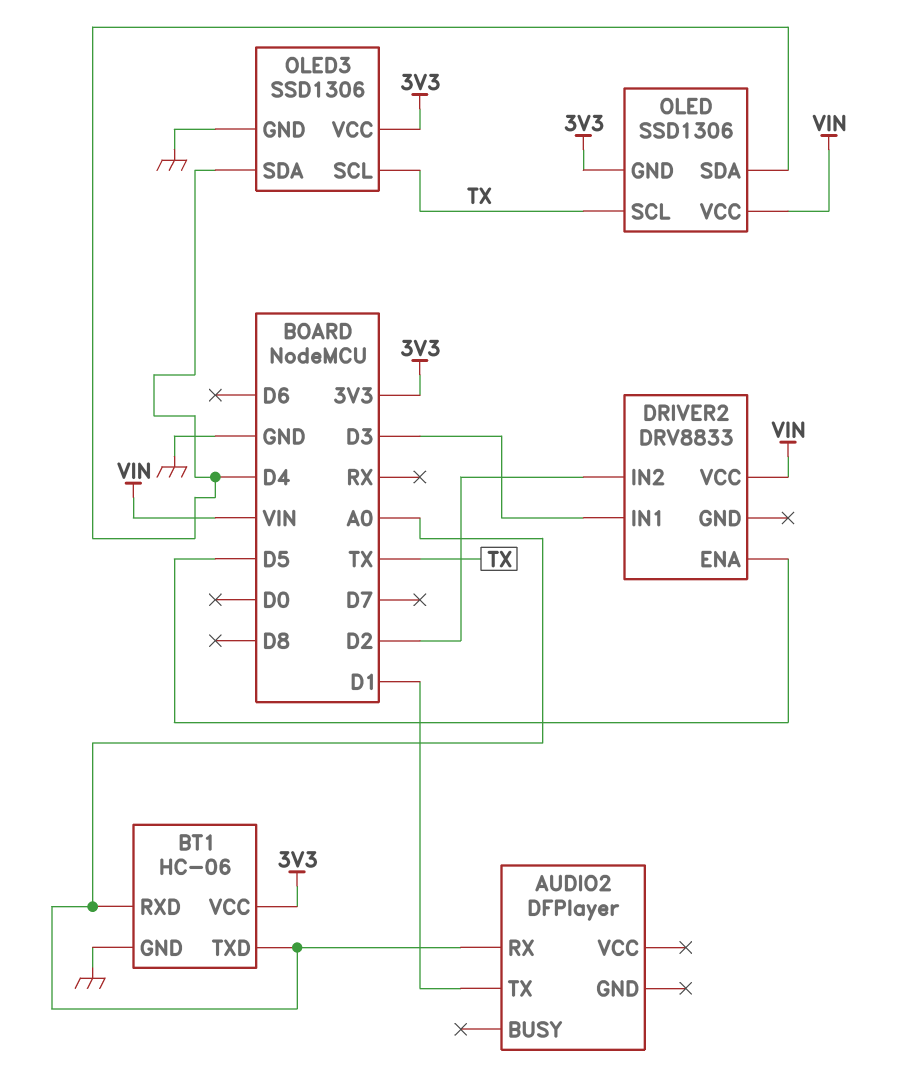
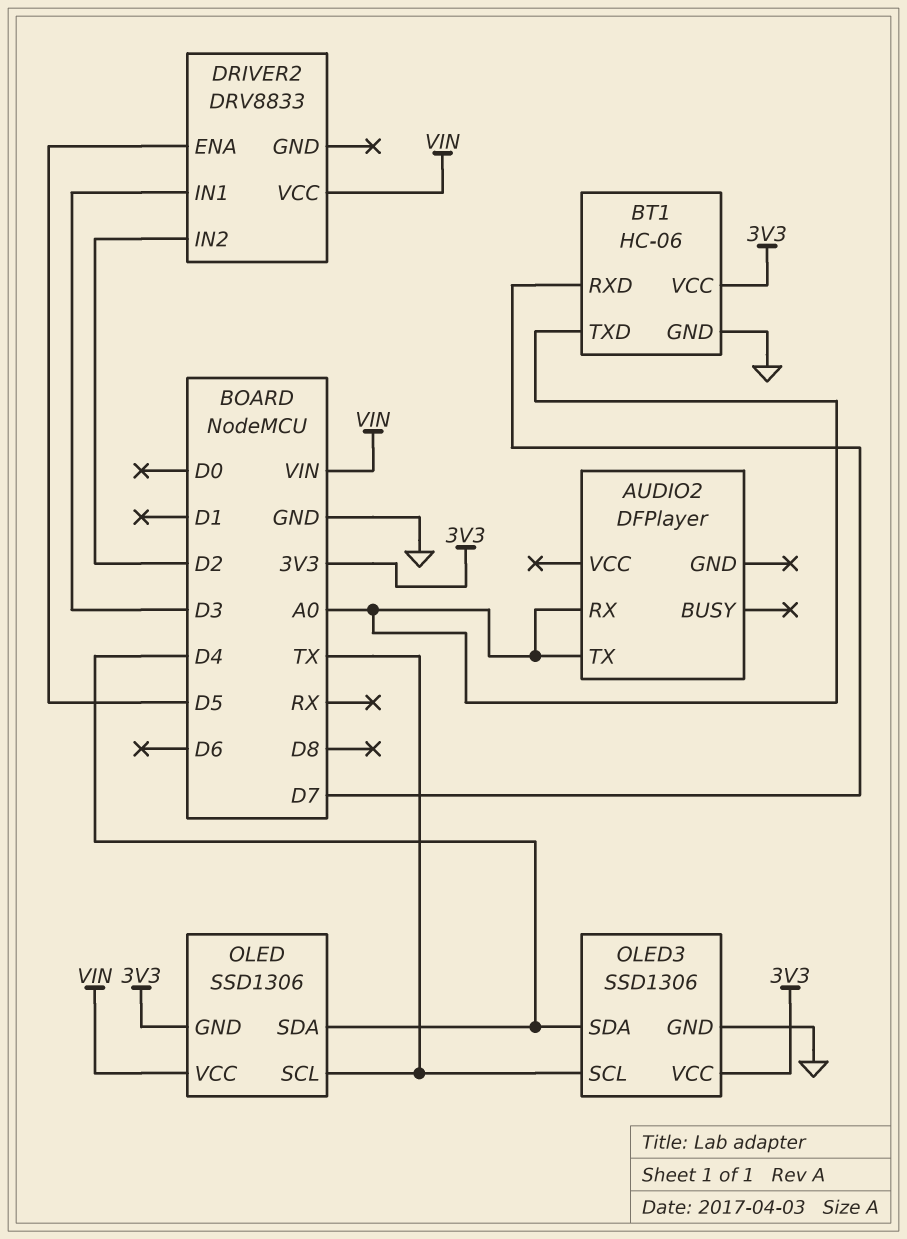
AUDIO2 pin TX: D1 -> A0
BT1 pin RXD: A0 -> D7

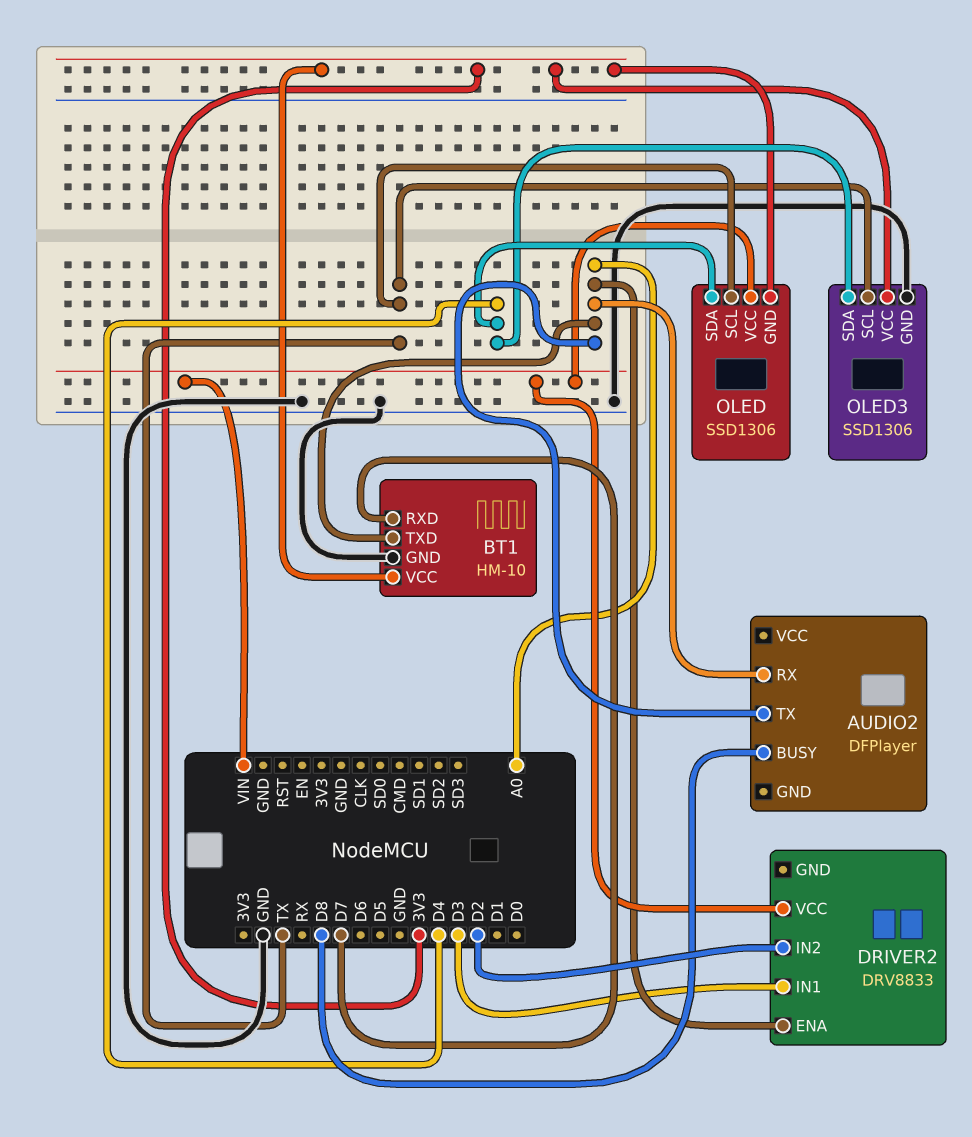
AUDIO2 pin BUSY: none -> D8
BT1: HC-06 -> HM-10
DRIVER2 pin ENA: D5 -> A0

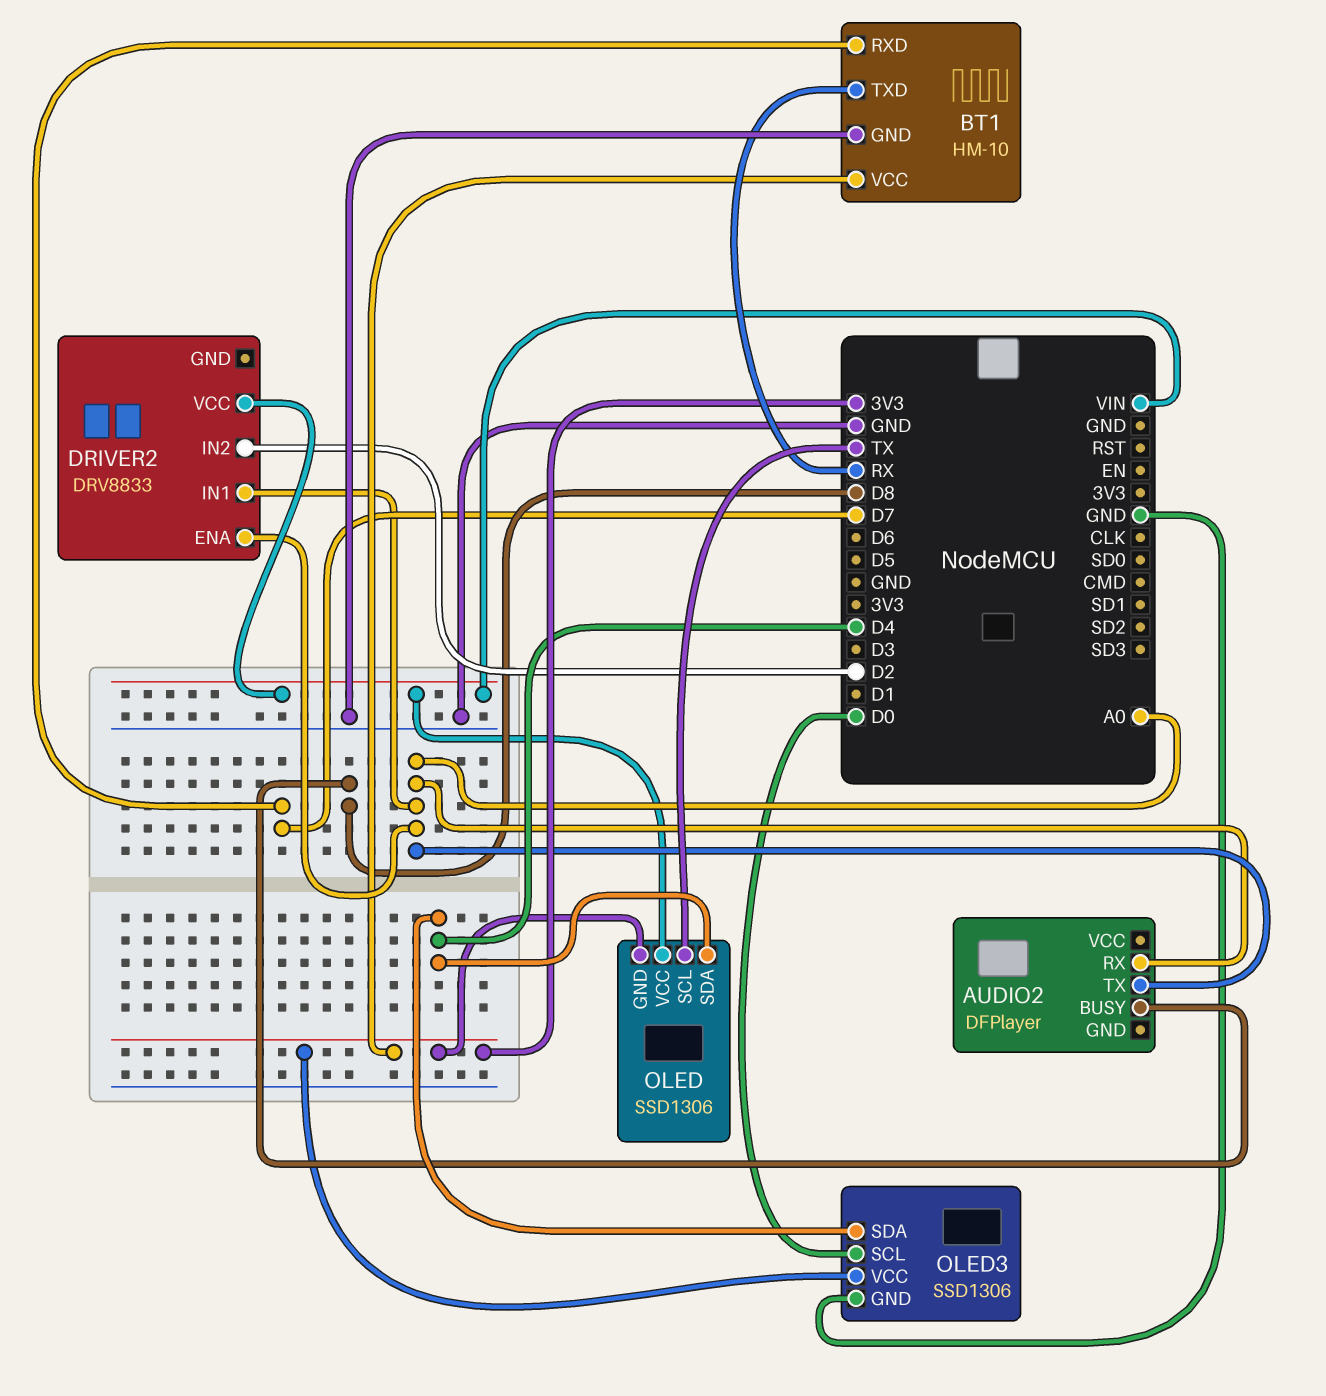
BT1 pin TXD: A0 -> RX
DRIVER2 pin IN1: D3 -> A0
OLED3 pin SCL: TX -> D0

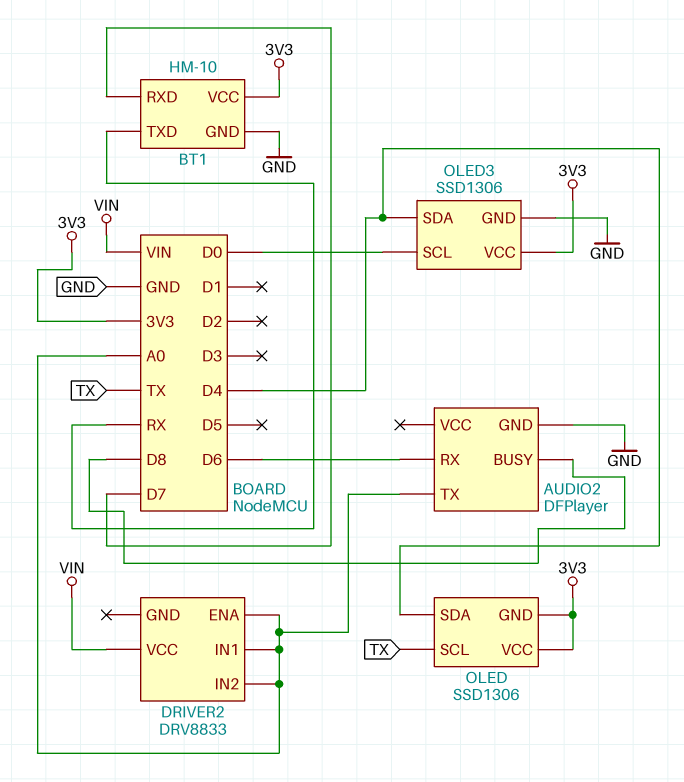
AUDIO2 pin GND: none -> GND
AUDIO2 pin RX: A0 -> D6
DRIVER2 pin IN2: D2 -> A0
OLED pin VCC: VIN -> 3V3

